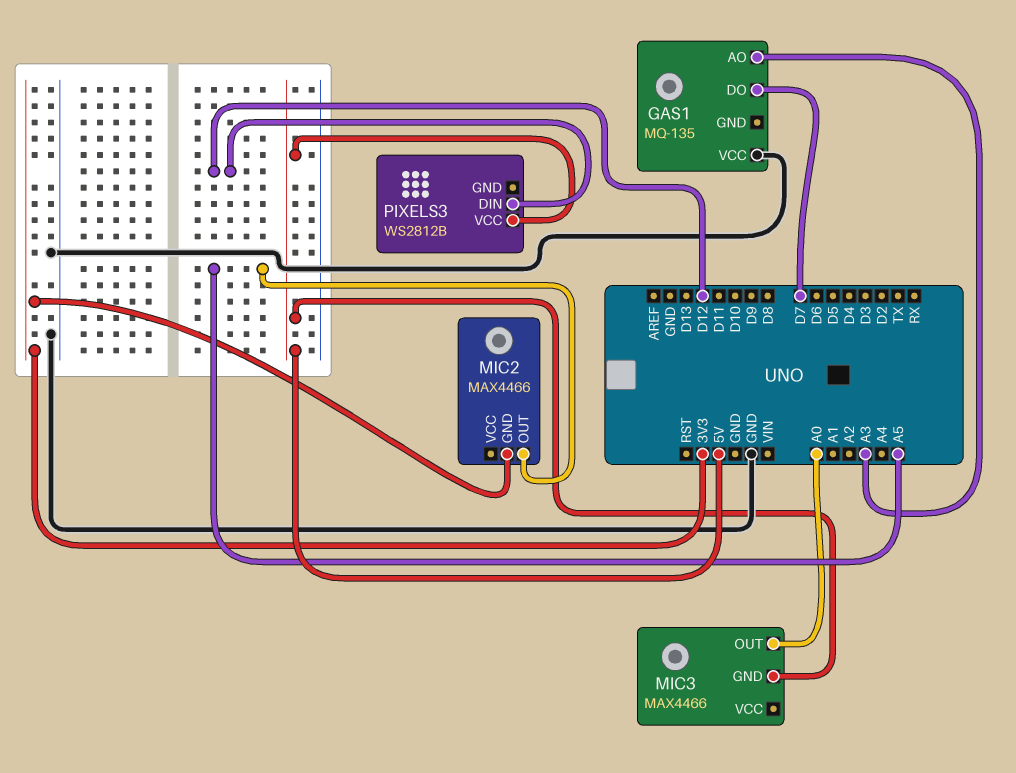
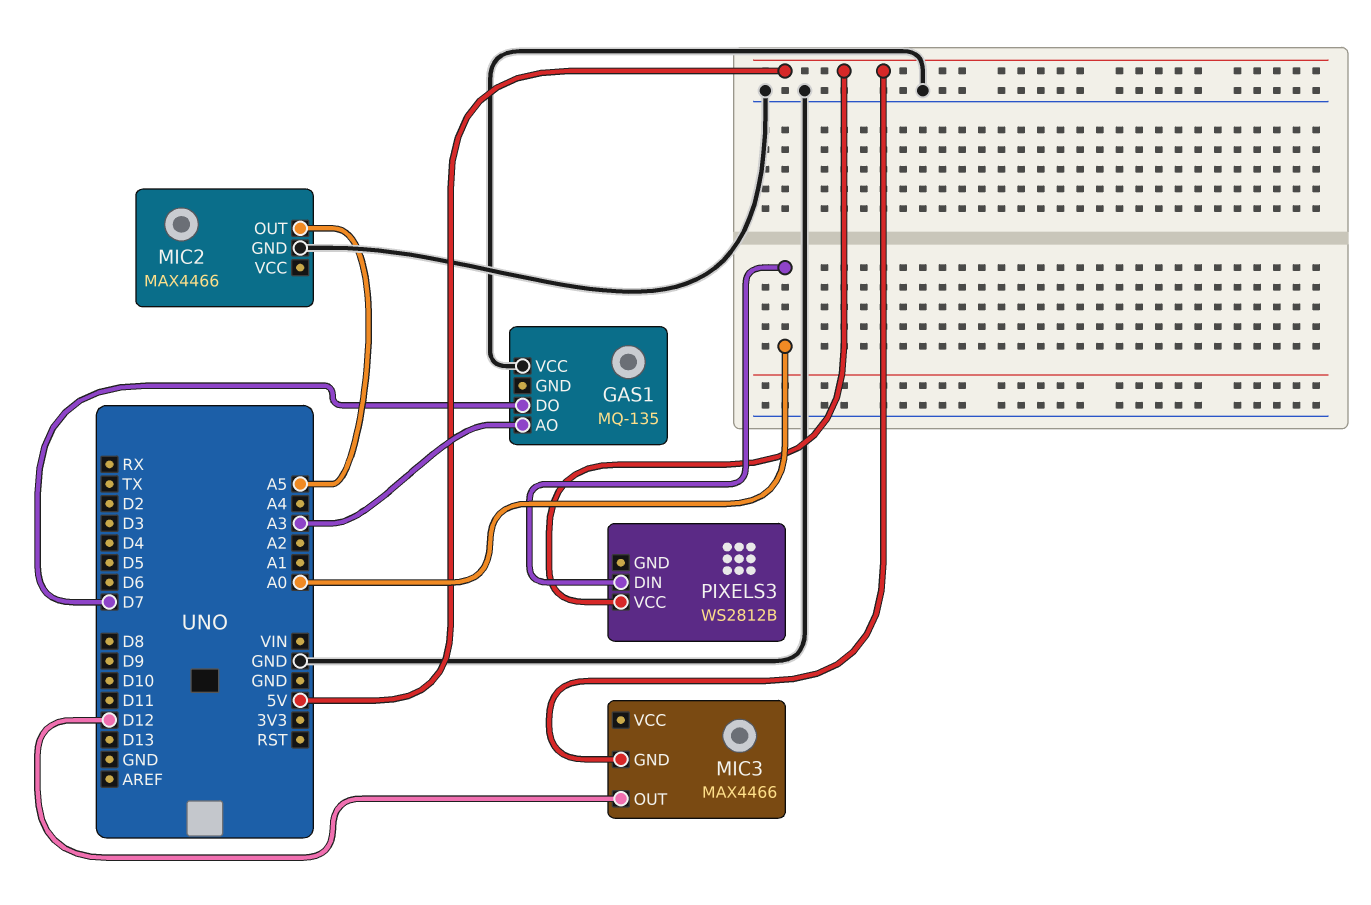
MIC2 pin GND: 3V3 -> GND
MIC3 pin OUT: A0 -> D12
PIXELS3 pin DIN: D12 -> A0

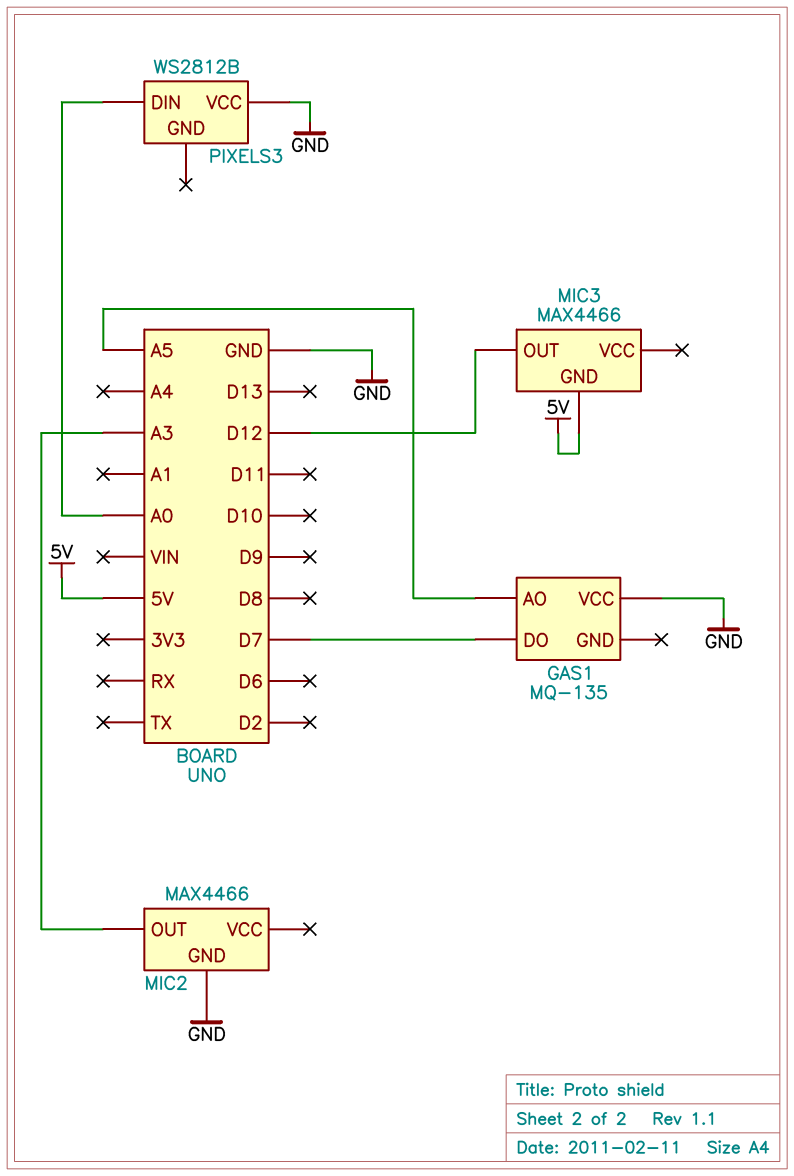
GAS1 pin AO: A3 -> A5
MIC2 pin OUT: A5 -> A3
PIXELS3 pin VCC: 5V -> GND

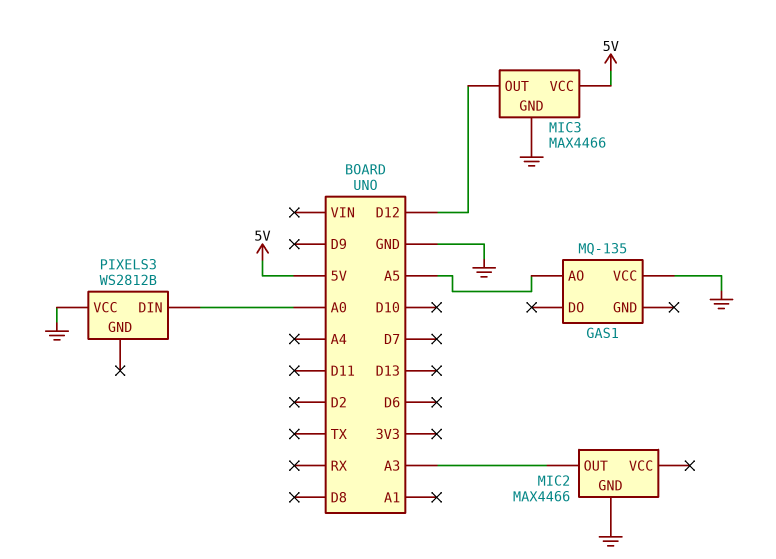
GAS1 pin DO: D7 -> none
MIC3 pin GND: 5V -> GND
MIC3 pin VCC: none -> 5V

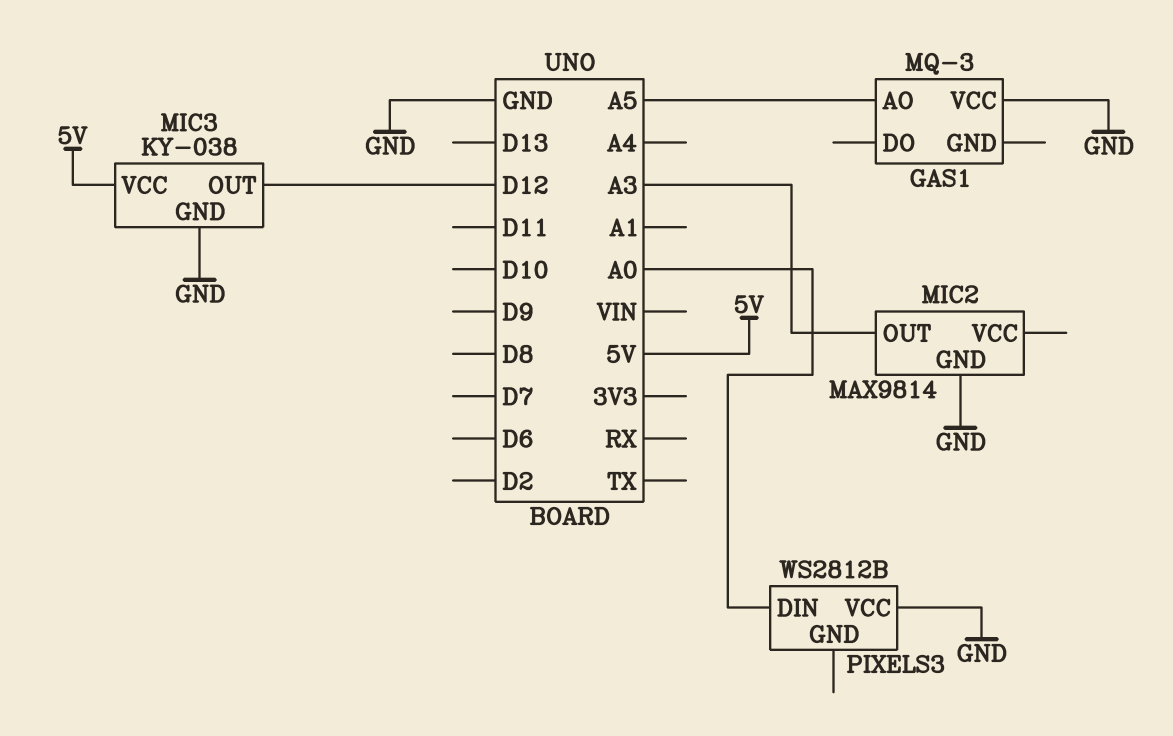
GAS1: MQ-135 -> MQ-3
MIC2: MAX4466 -> MAX9814
MIC3: MAX4466 -> KY-038

